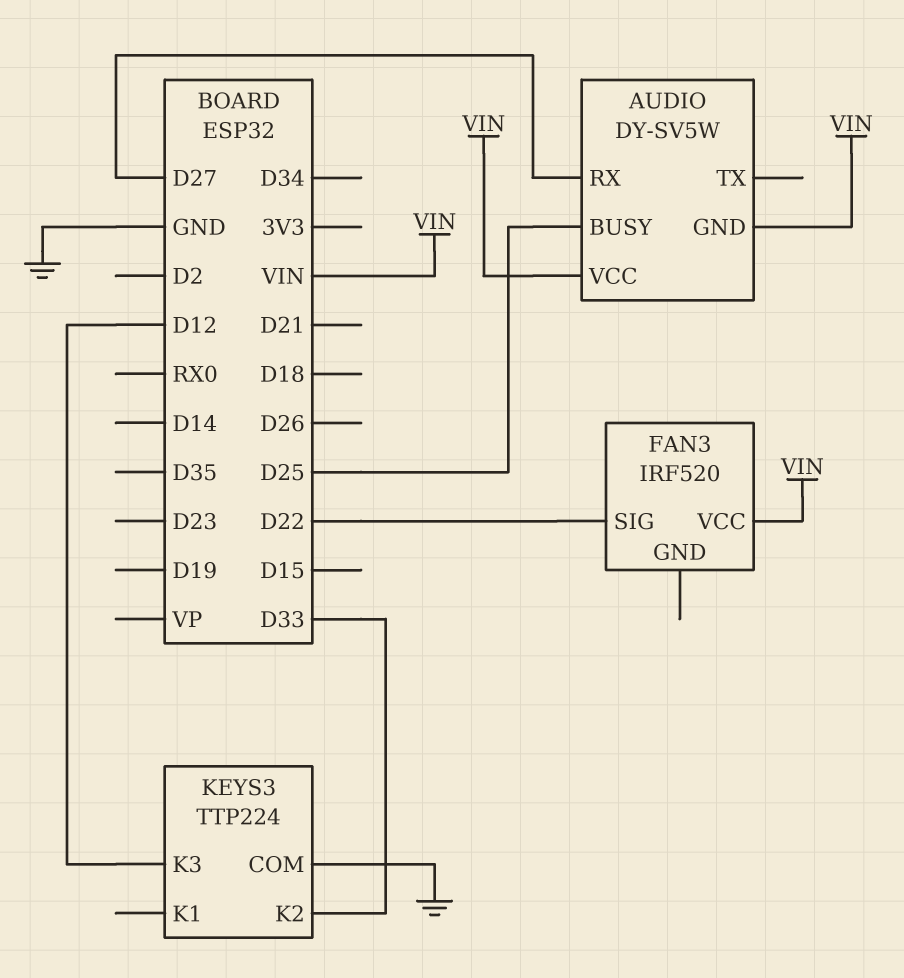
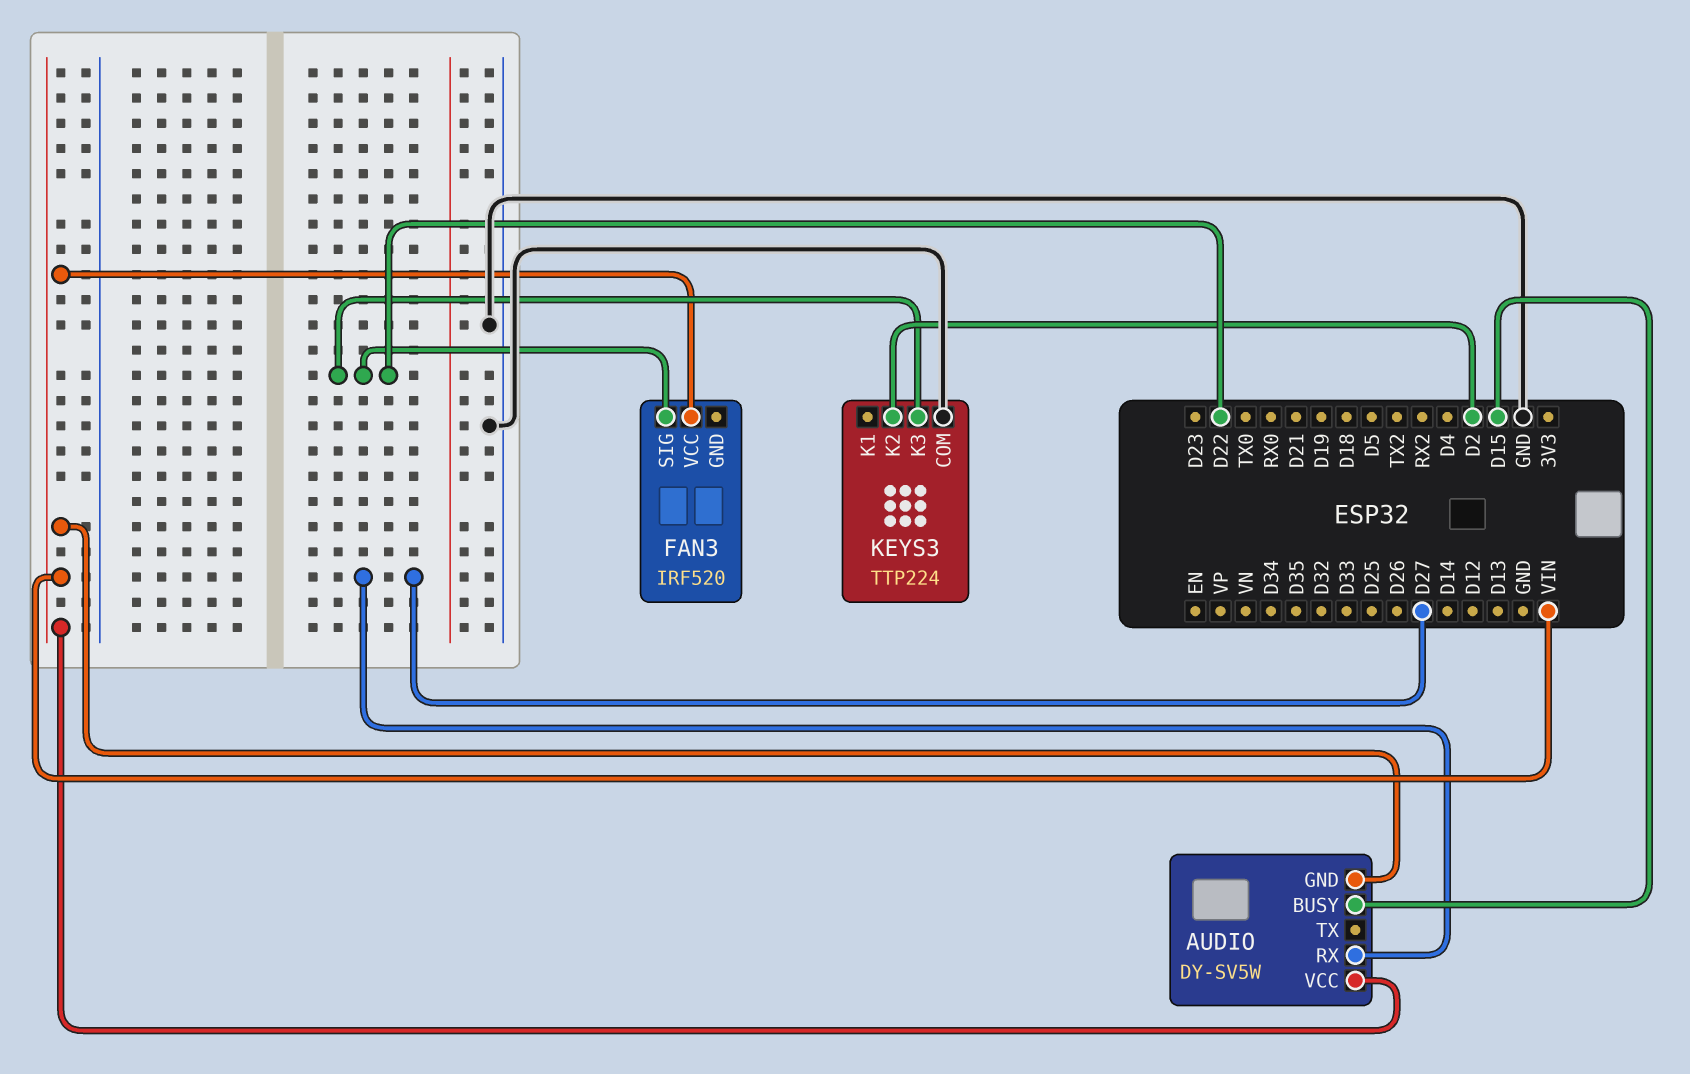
AUDIO pin BUSY: D25 -> D15
KEYS3 pin K2: D33 -> D2
KEYS3 pin K3: D12 -> D22

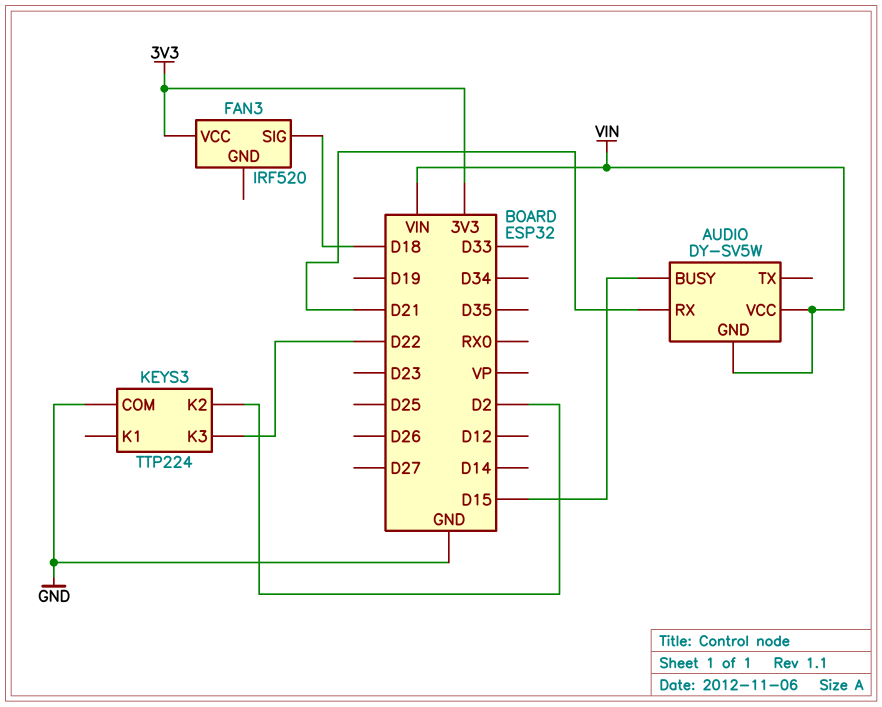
AUDIO pin RX: D27 -> D21
FAN3 pin SIG: D22 -> D18
FAN3 pin VCC: VIN -> 3V3

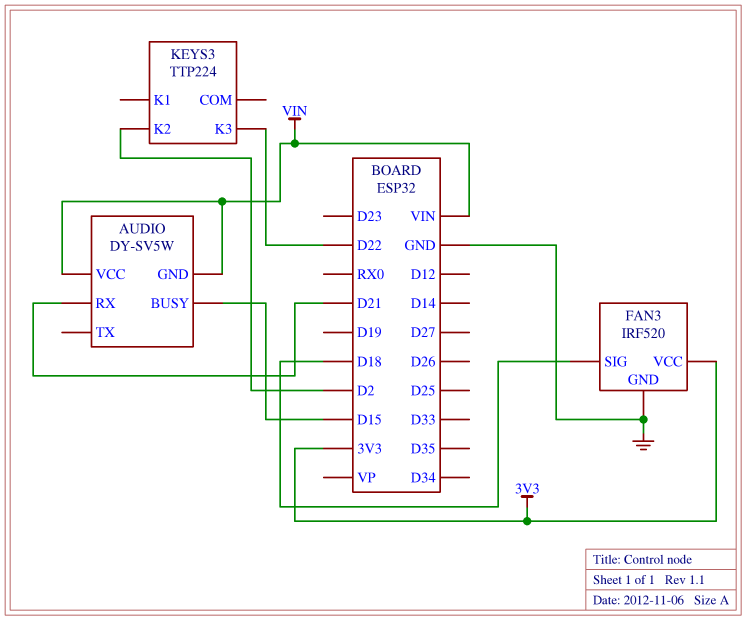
FAN3 pin GND: none -> GND
KEYS3 pin COM: GND -> none

